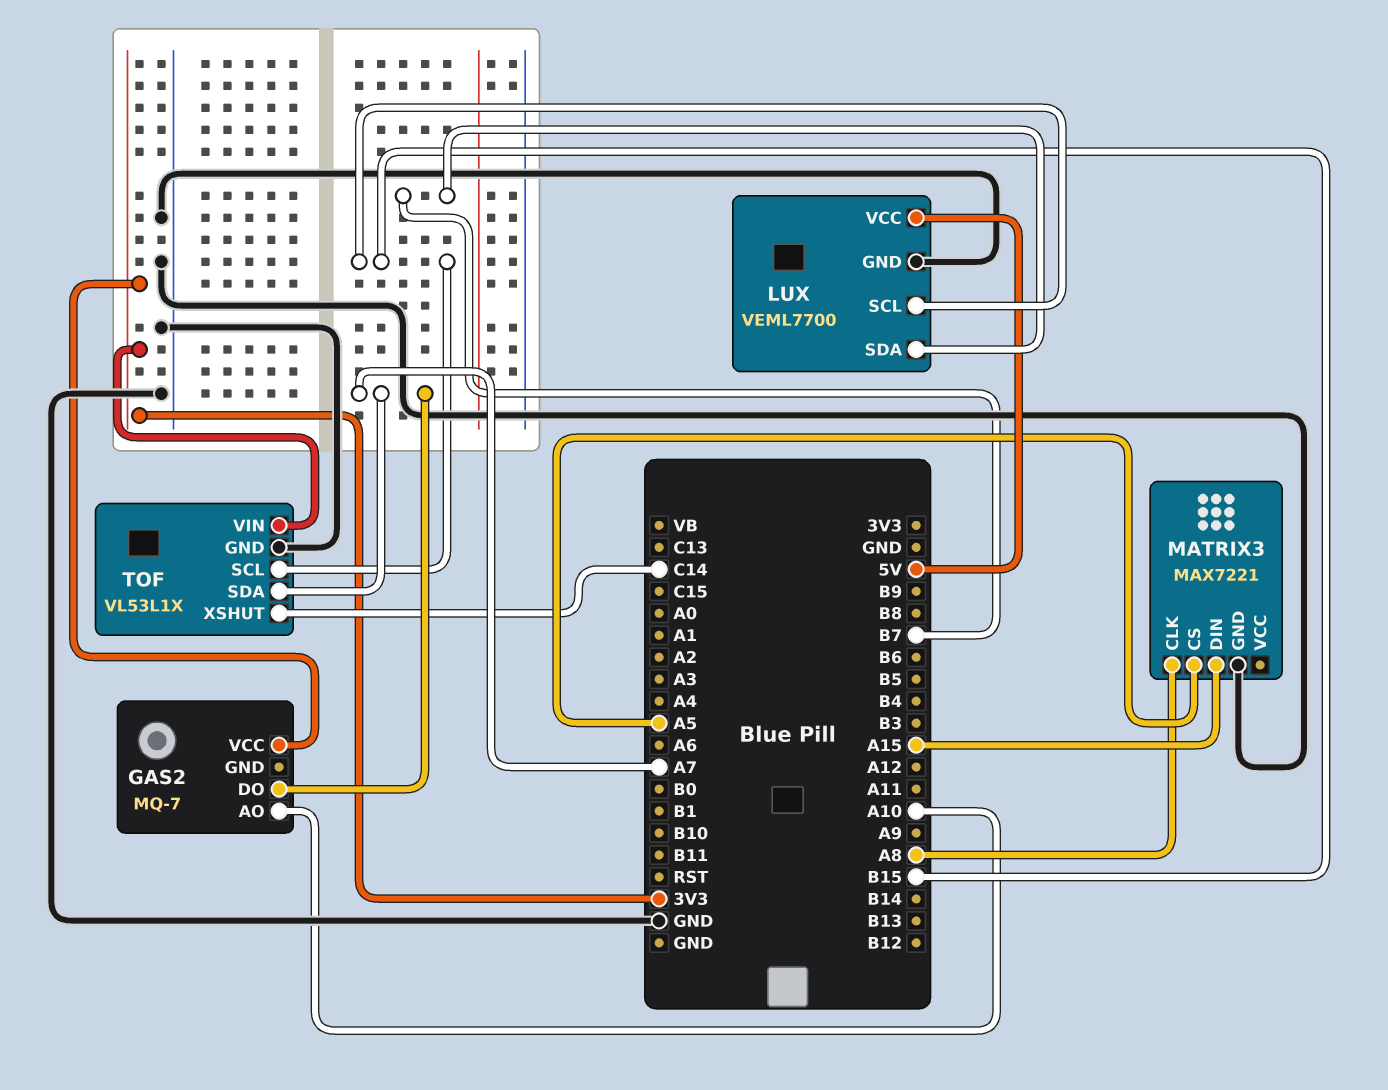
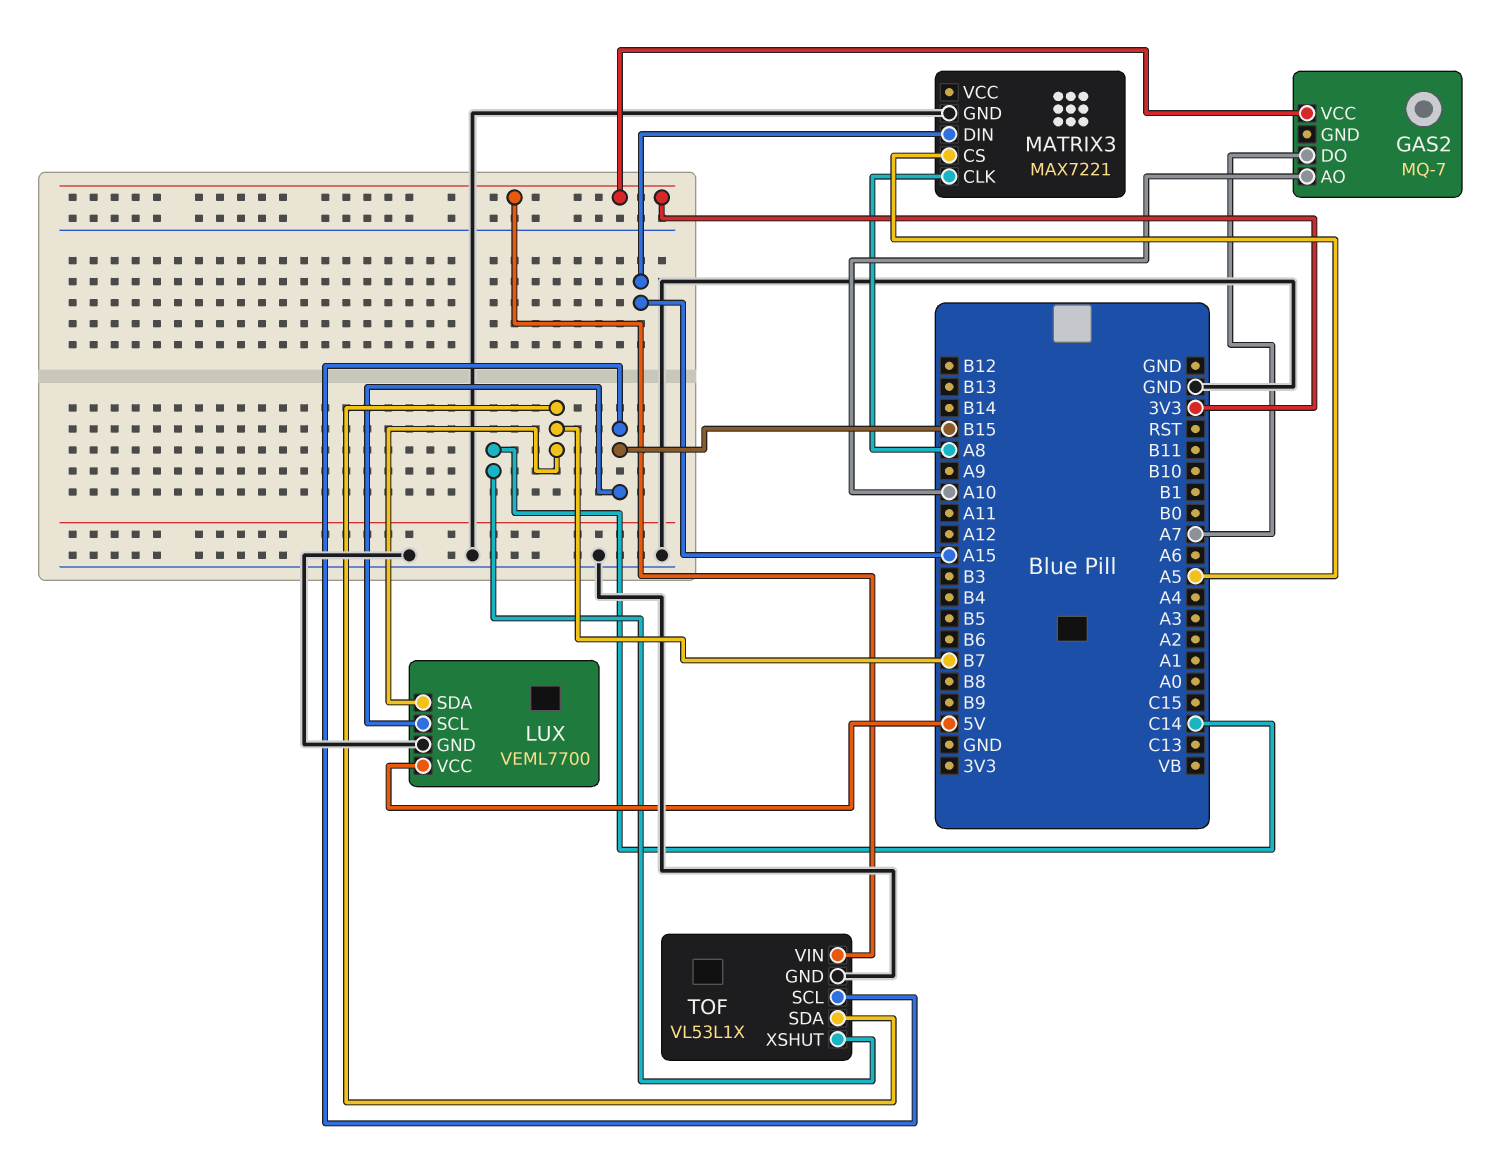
TOF pin SDA: A7 -> B7

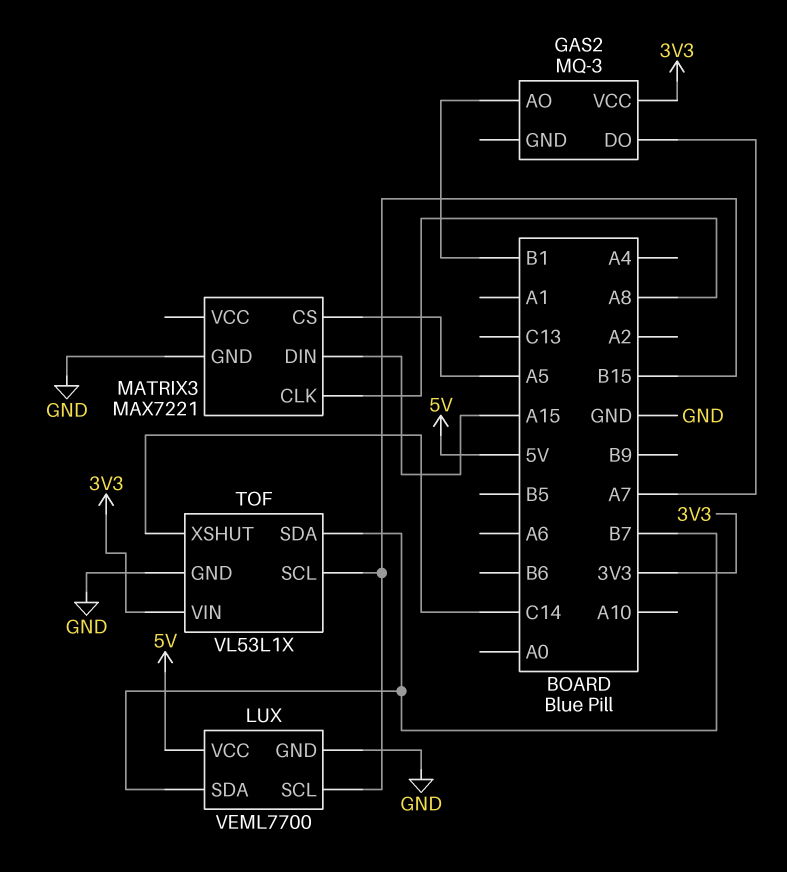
GAS2: MQ-7 -> MQ-3
GAS2 pin AO: A10 -> B1

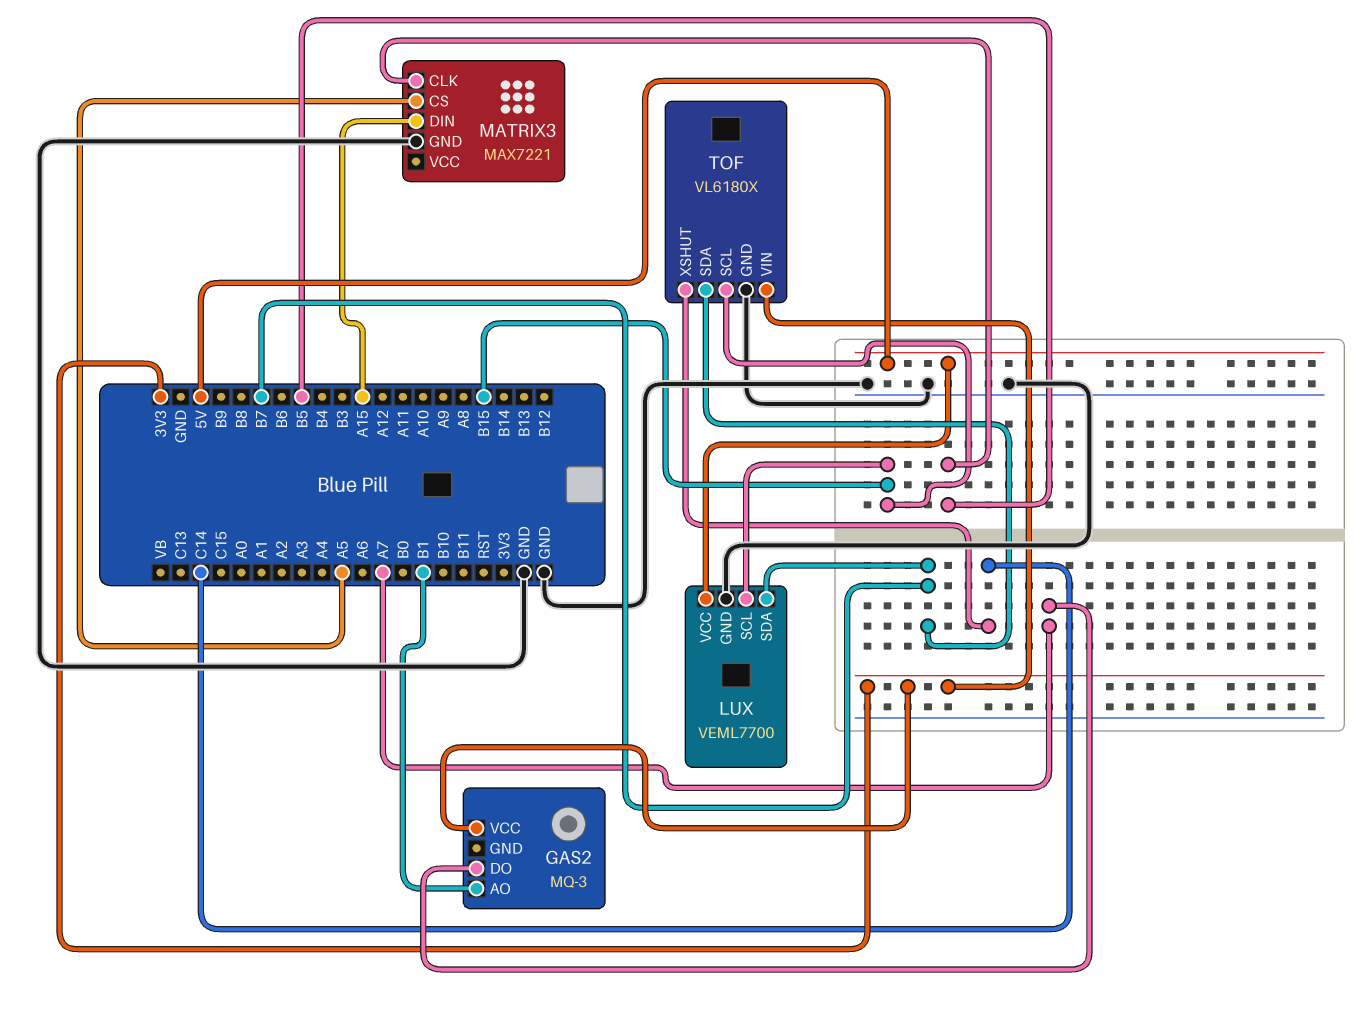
MATRIX3 pin CLK: A8 -> B5
TOF: VL53L1X -> VL6180X

